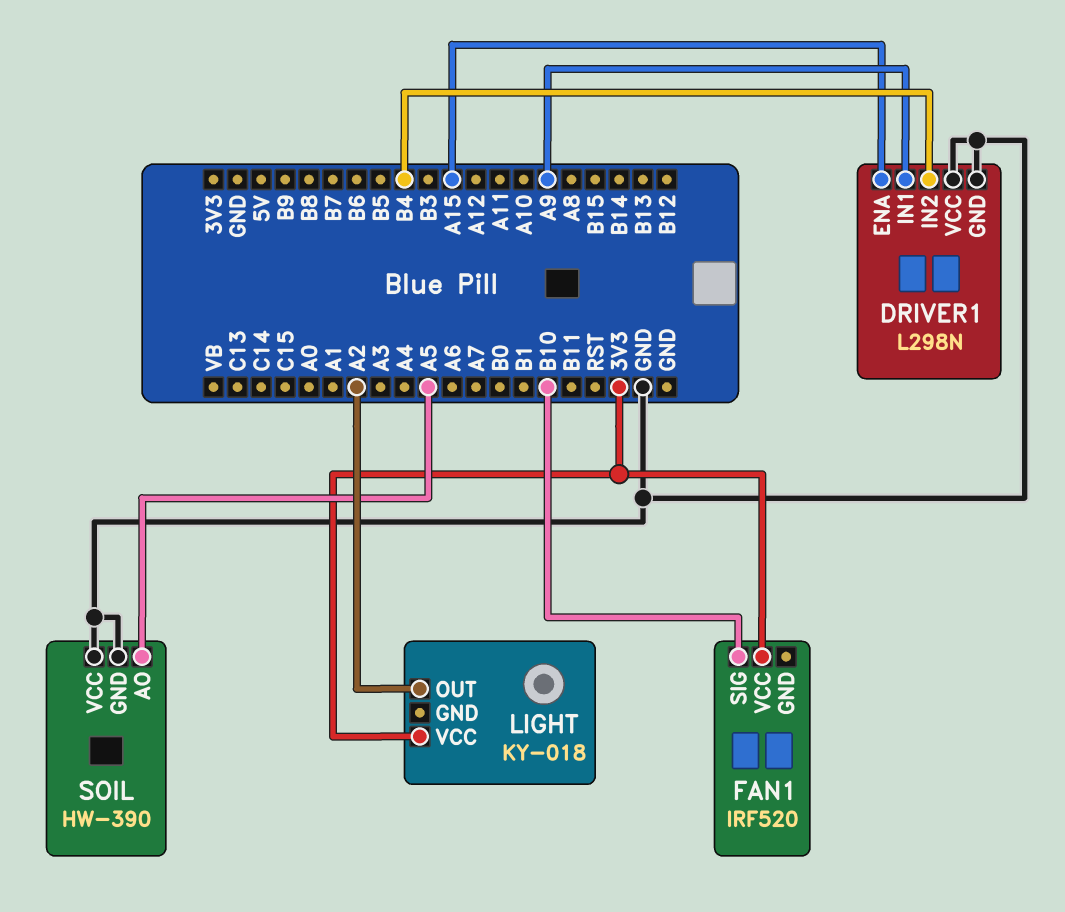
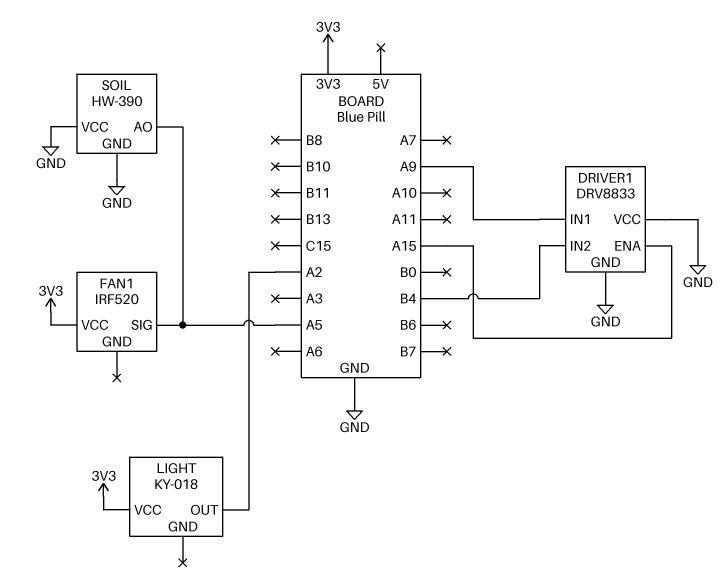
DRIVER1: L298N -> DRV8833
FAN1 pin SIG: B10 -> A5

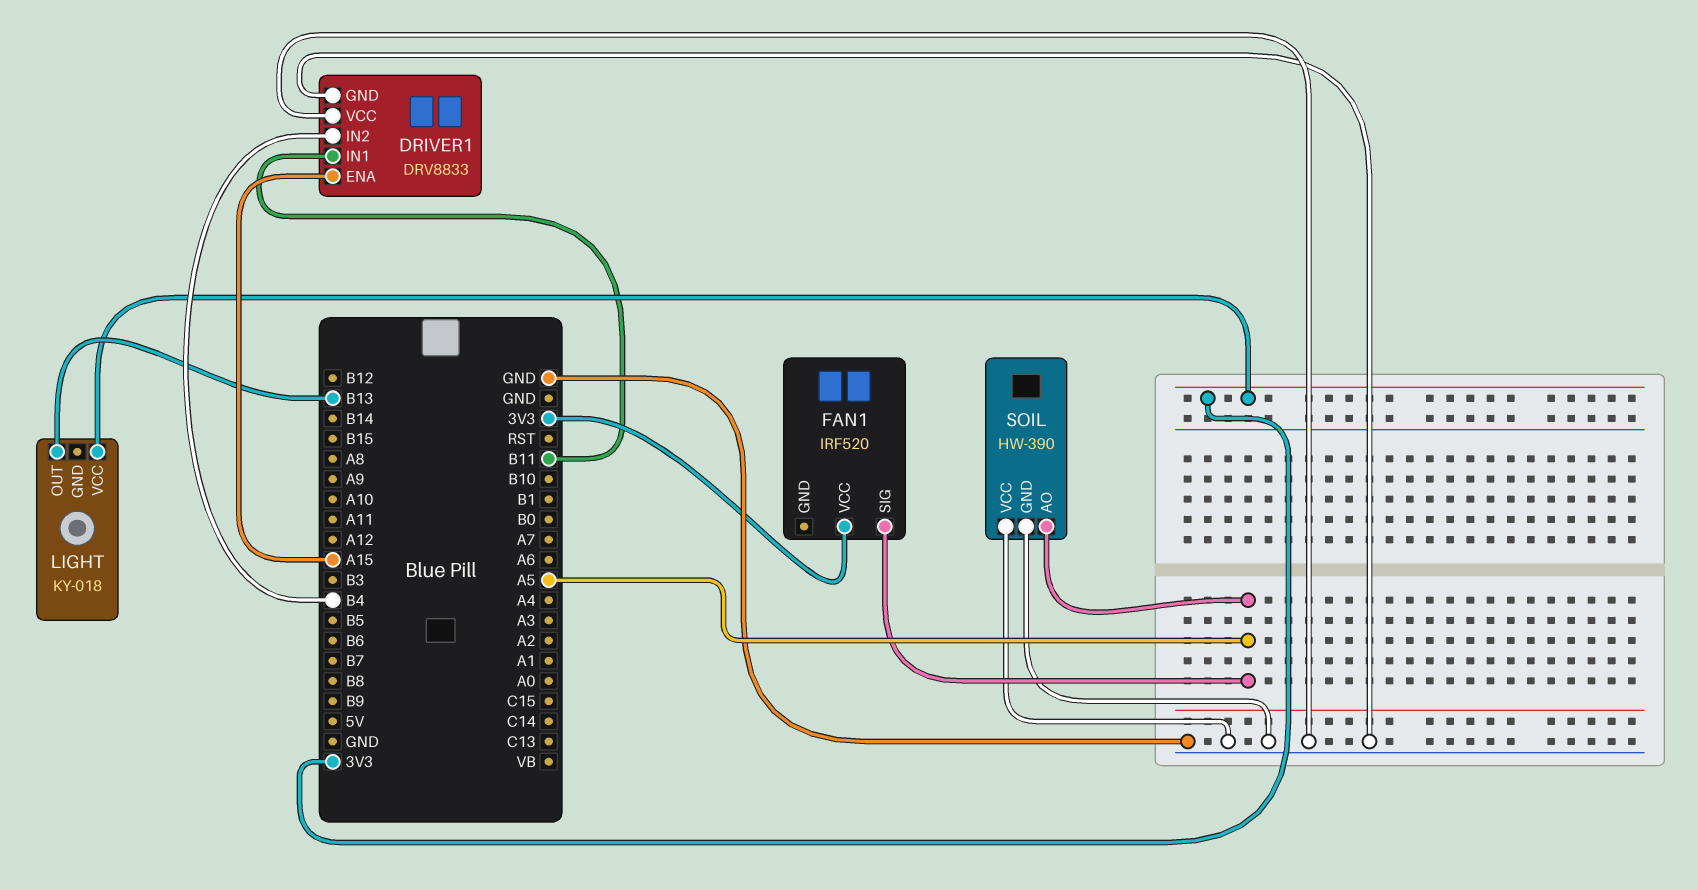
DRIVER1 pin IN1: A9 -> B11
LIGHT pin OUT: A2 -> B13

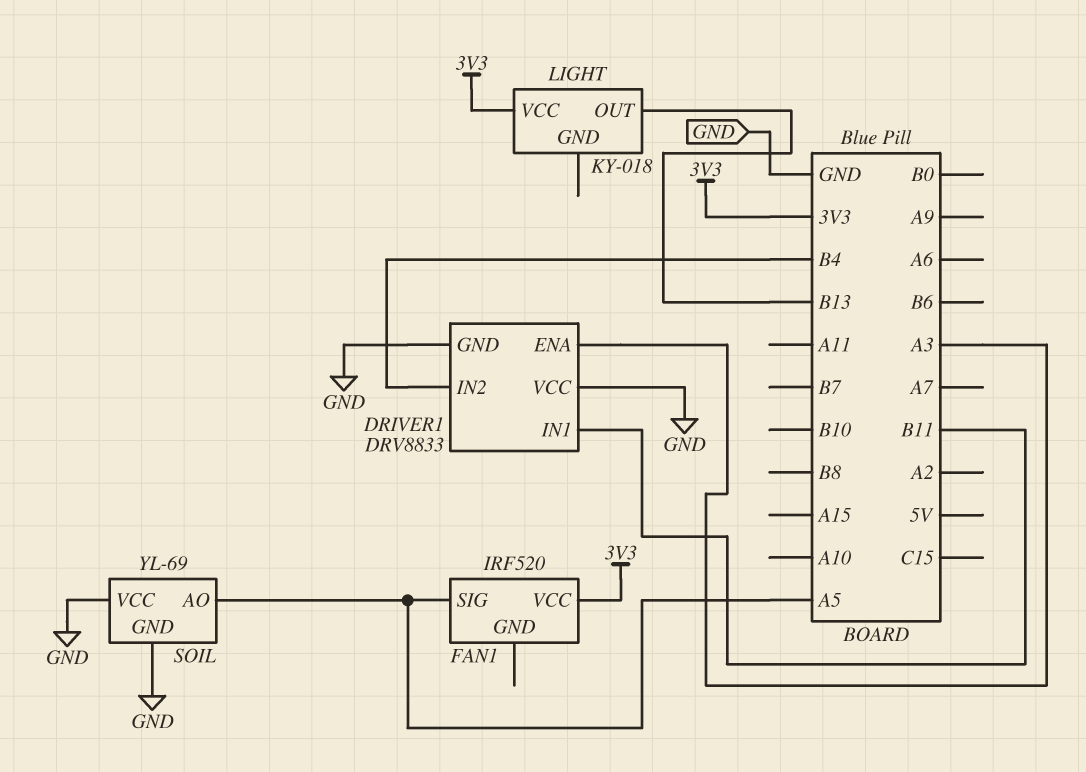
DRIVER1 pin ENA: A15 -> A3
SOIL: HW-390 -> YL-69

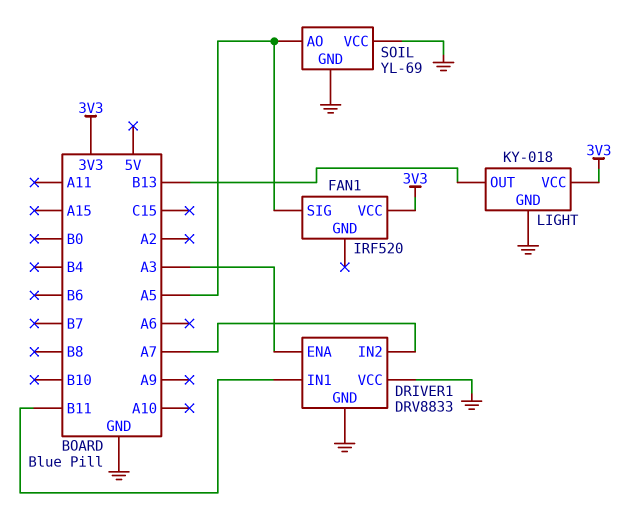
DRIVER1 pin IN2: B4 -> A7
LIGHT pin GND: none -> GND

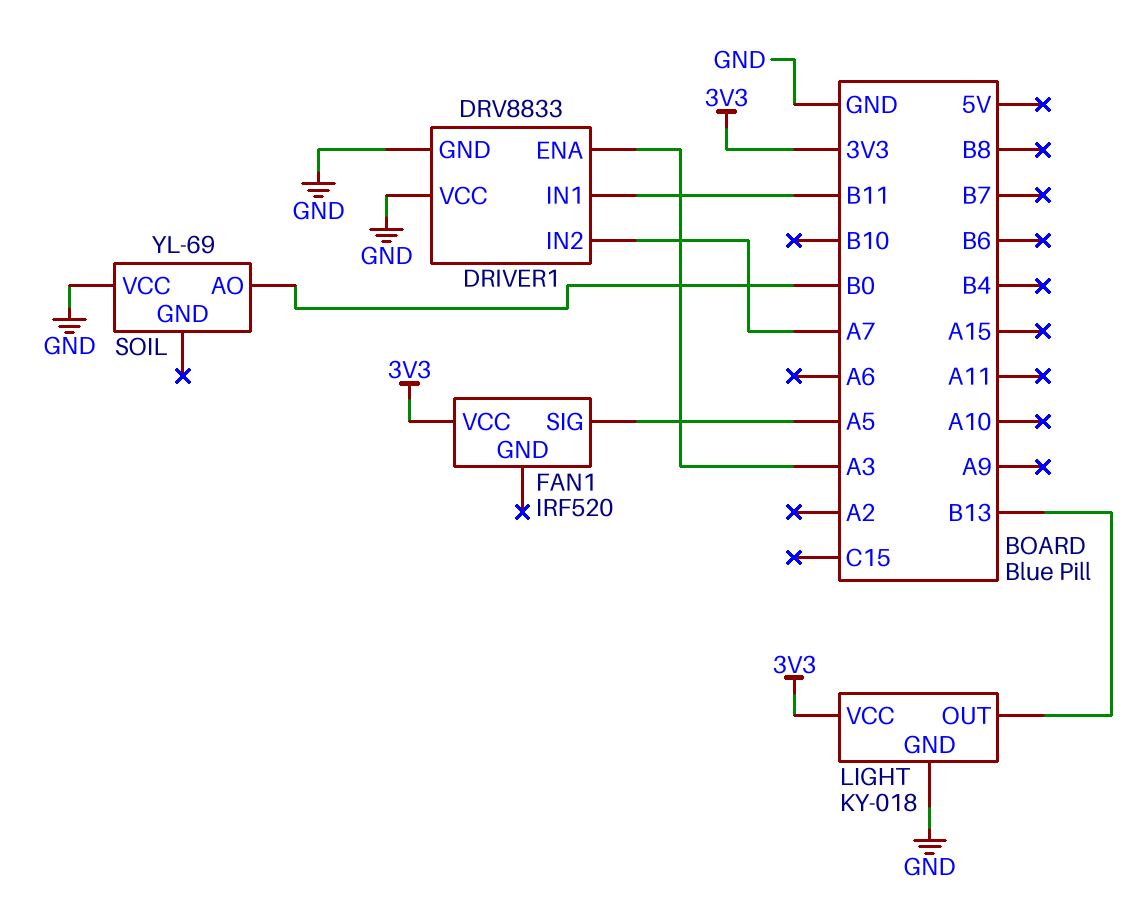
SOIL pin AO: A5 -> B0
SOIL pin GND: GND -> none

